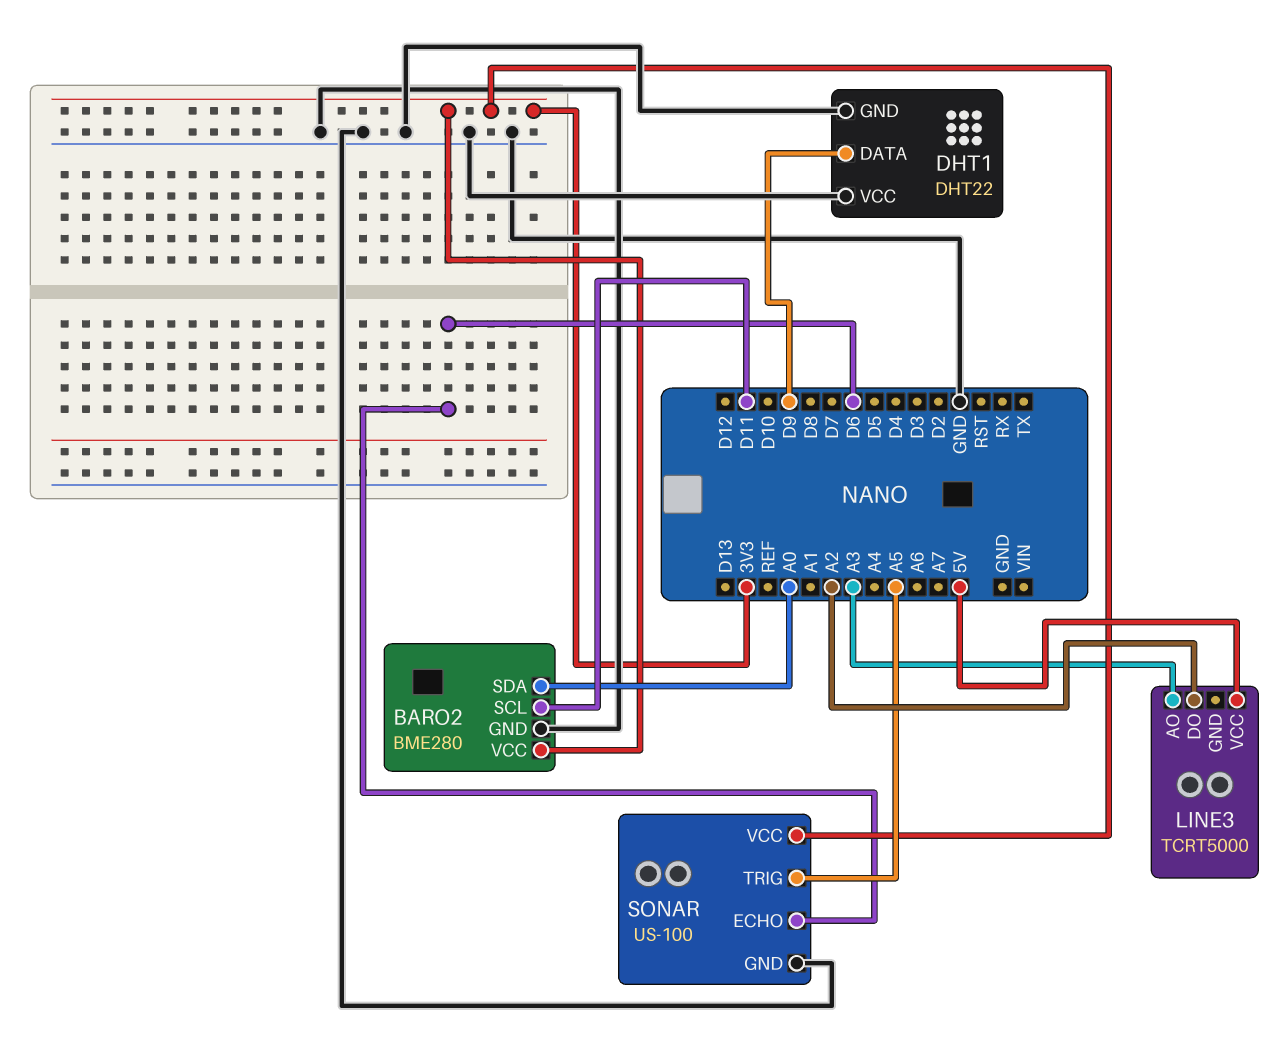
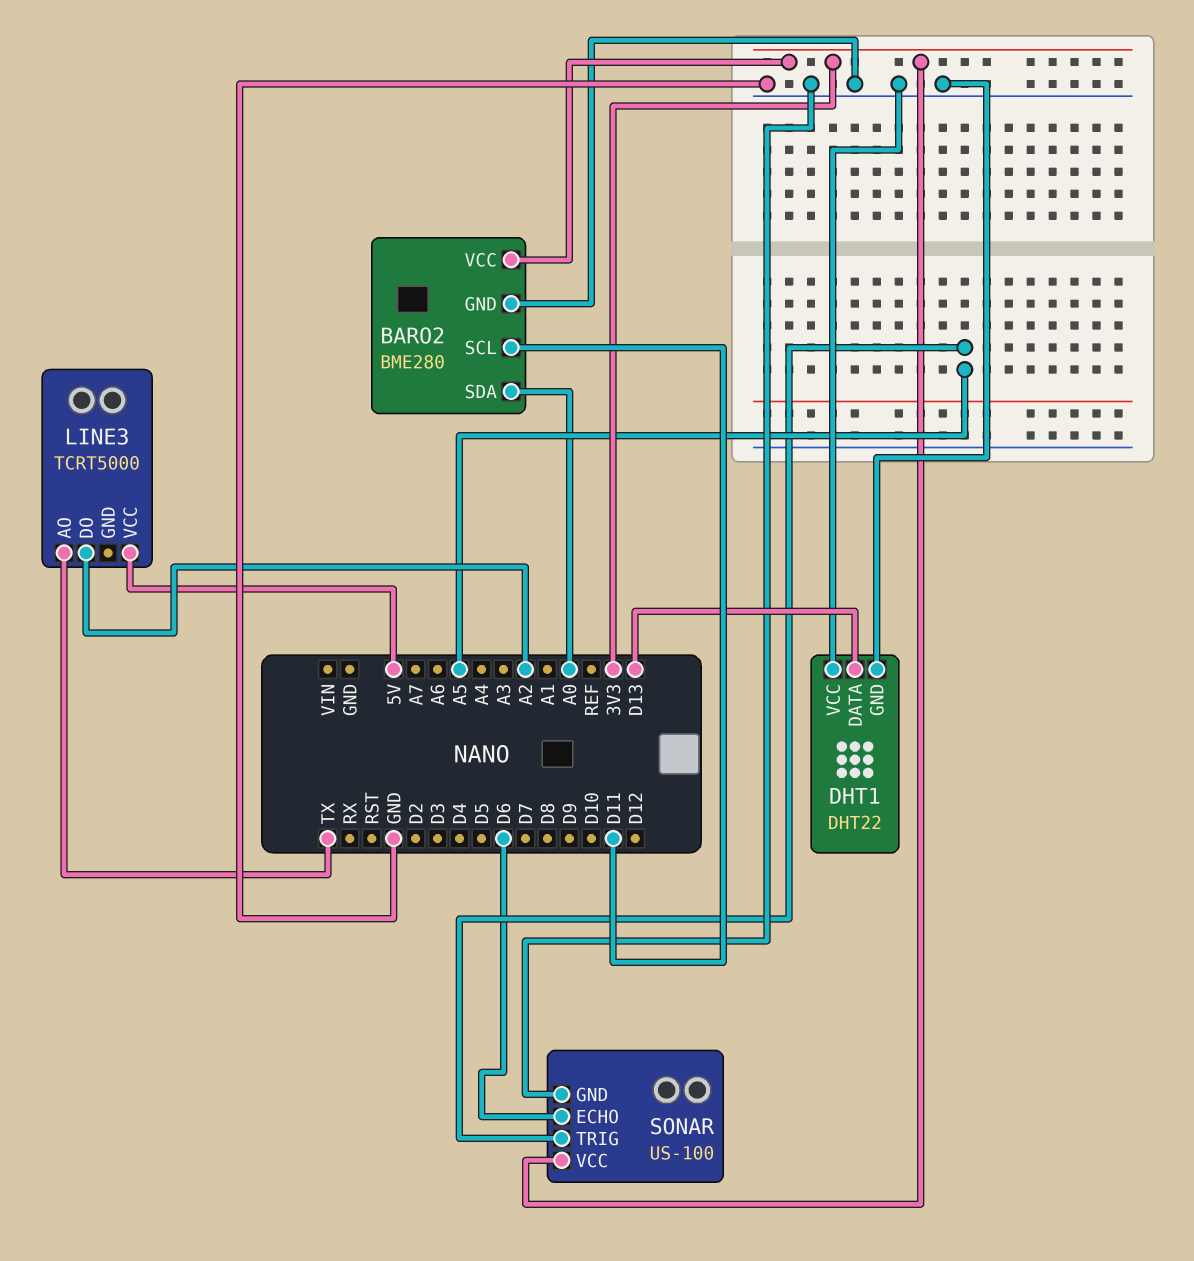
DHT1 pin DATA: D9 -> D13
LINE3 pin AO: A3 -> TX

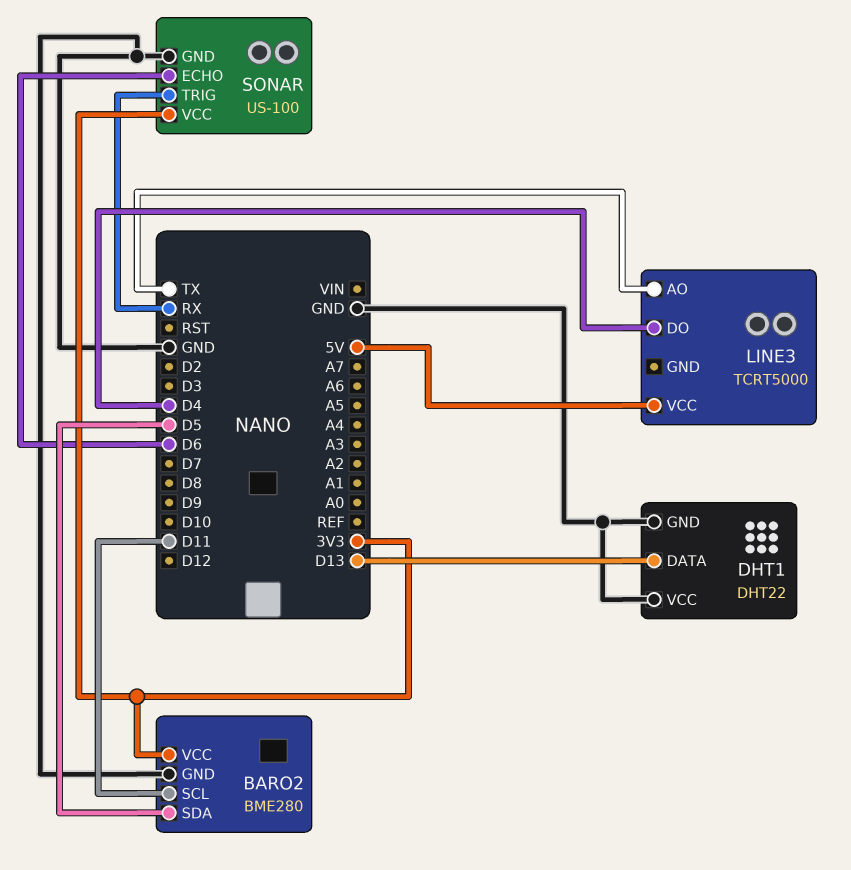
BARO2 pin SDA: A0 -> D5
LINE3 pin DO: A2 -> D4
SONAR pin TRIG: A5 -> RX

